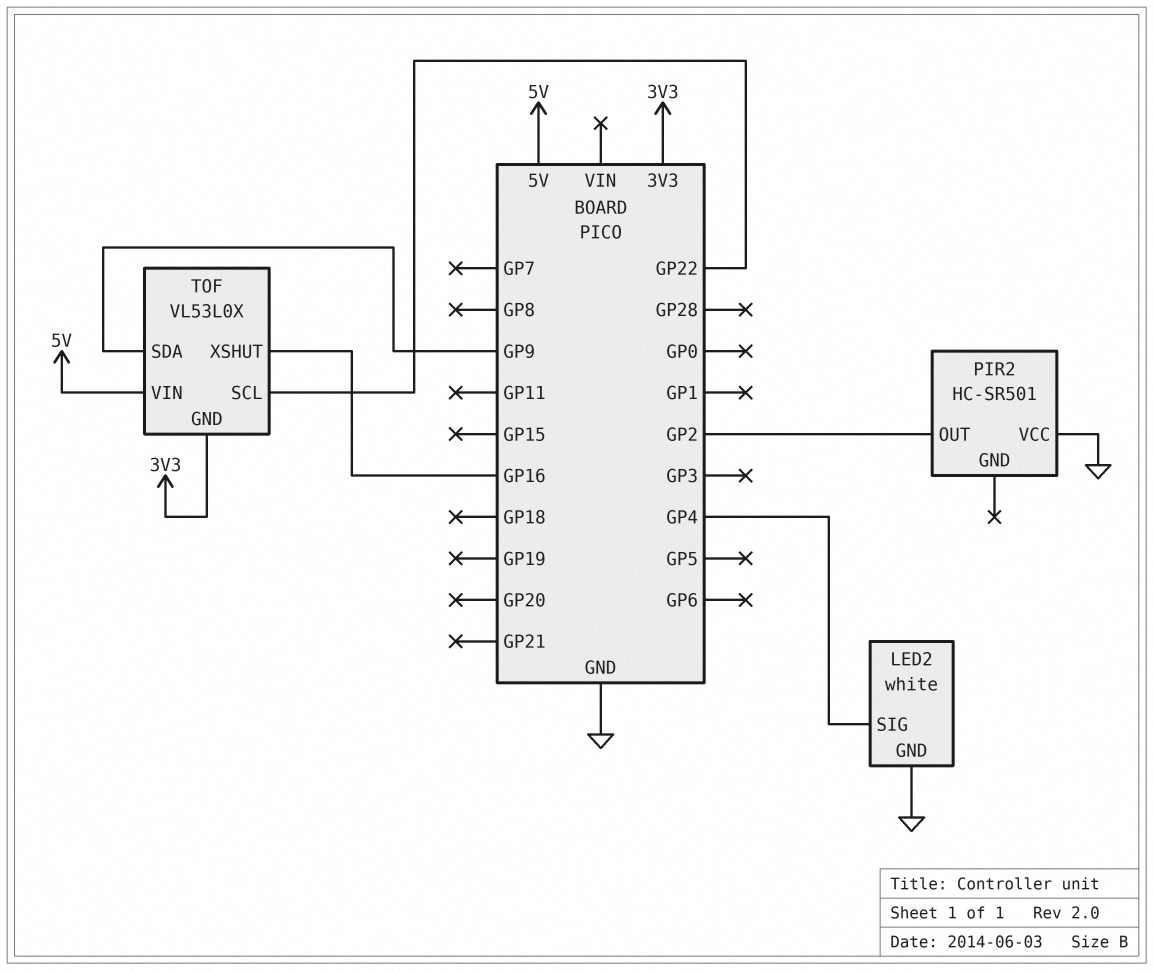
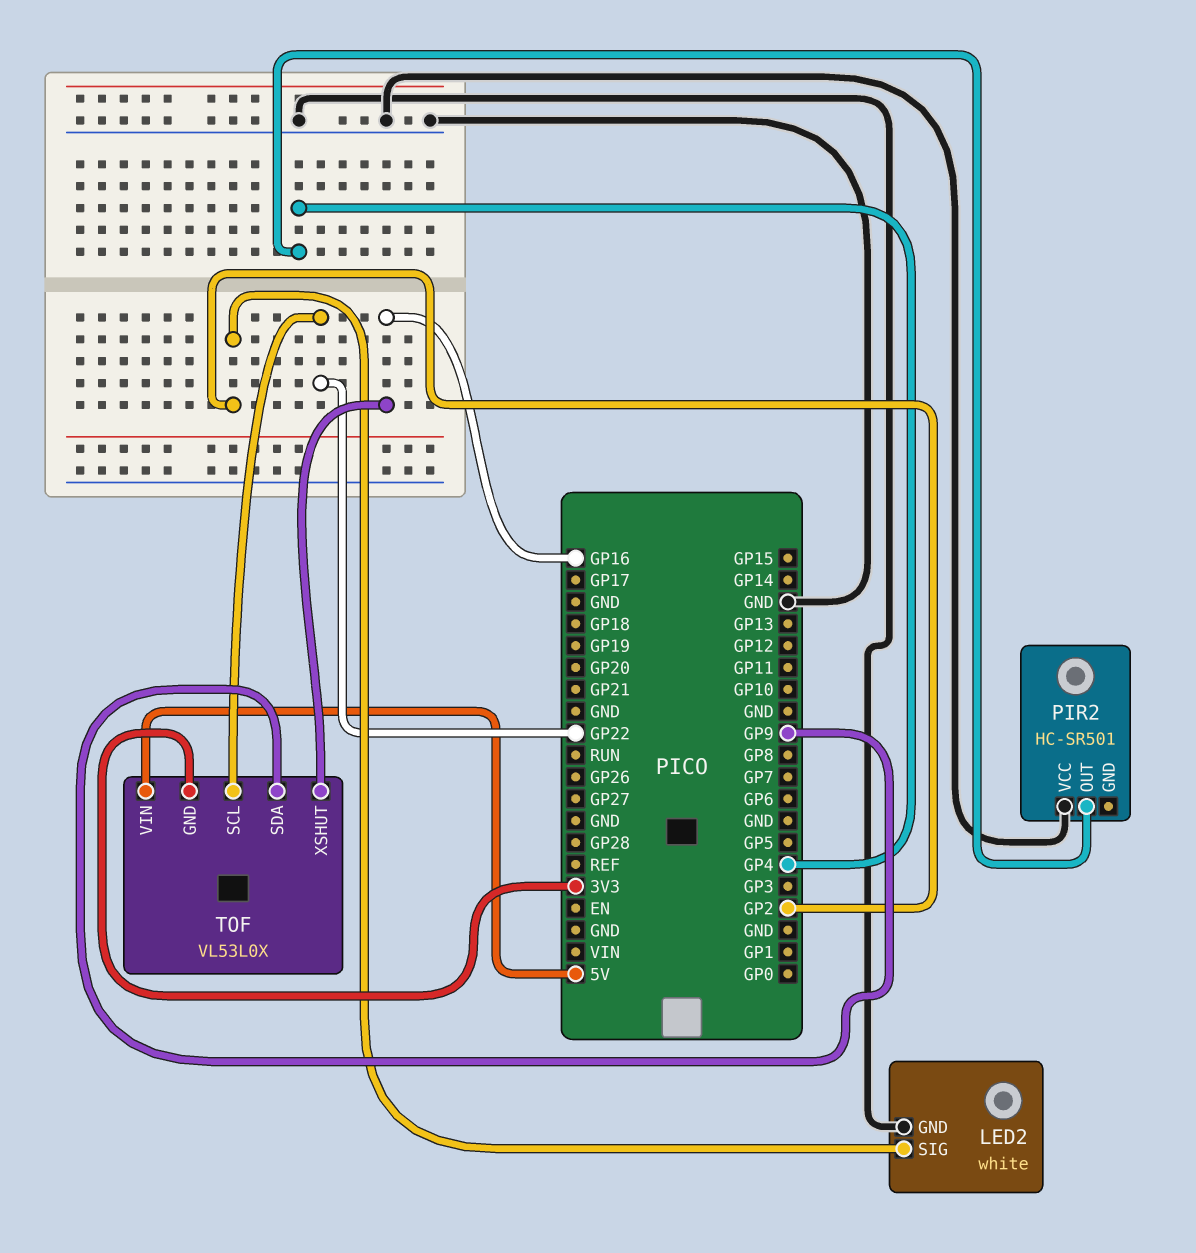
LED2 pin SIG: GP4 -> GP2
PIR2 pin OUT: GP2 -> GP4

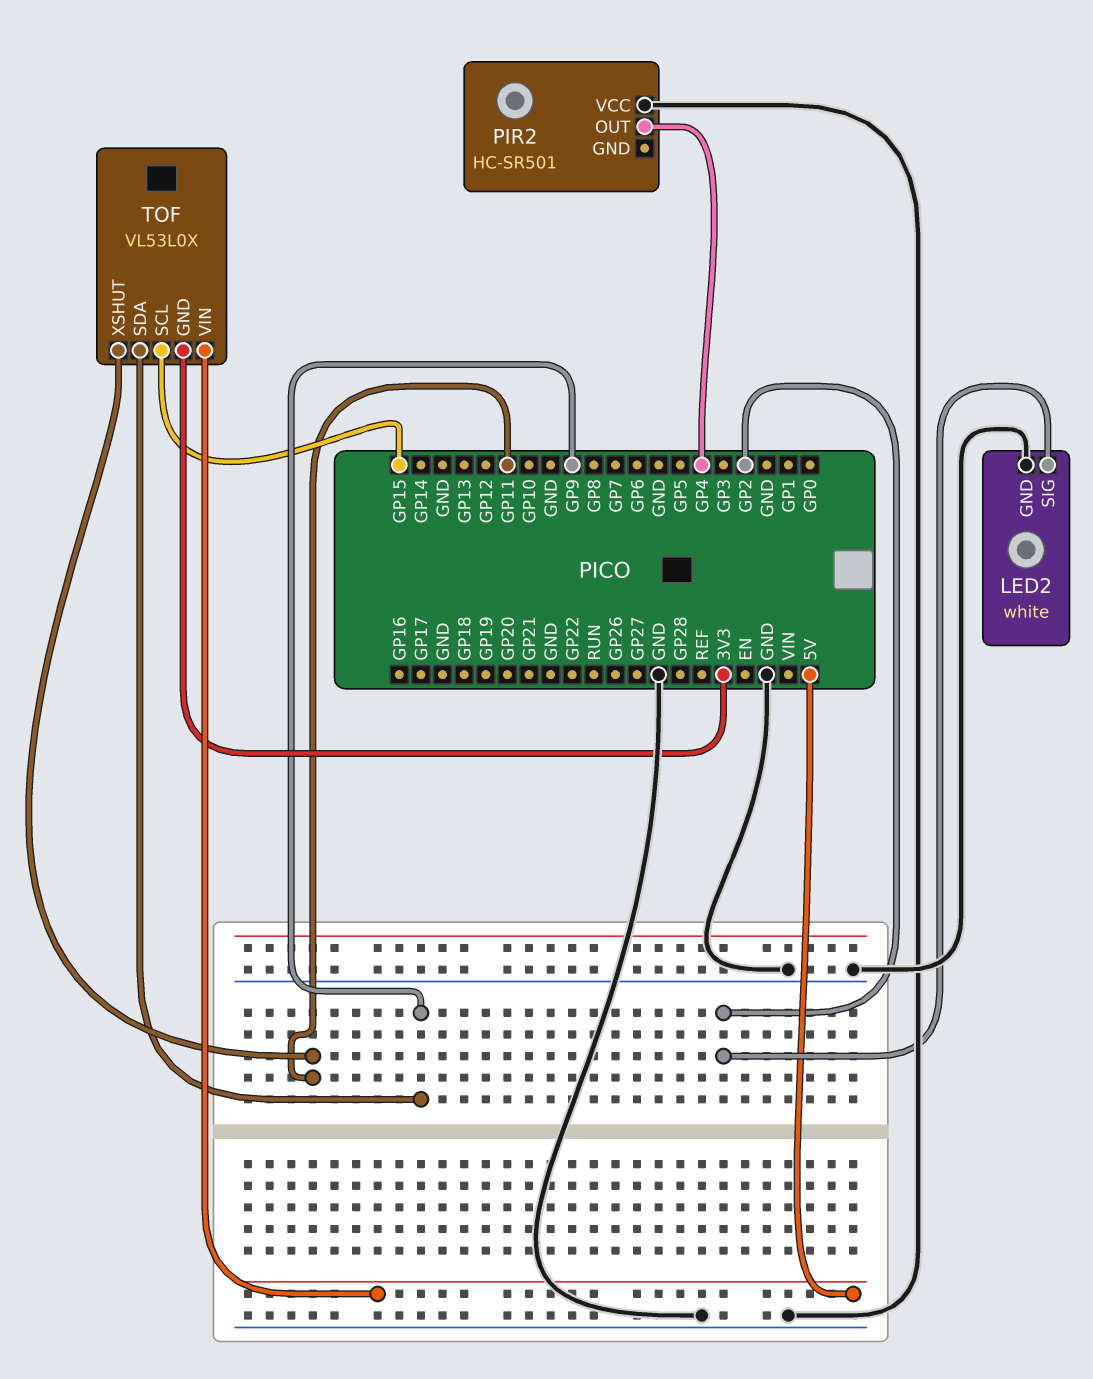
TOF pin SCL: GP22 -> GP15
TOF pin XSHUT: GP16 -> GP11

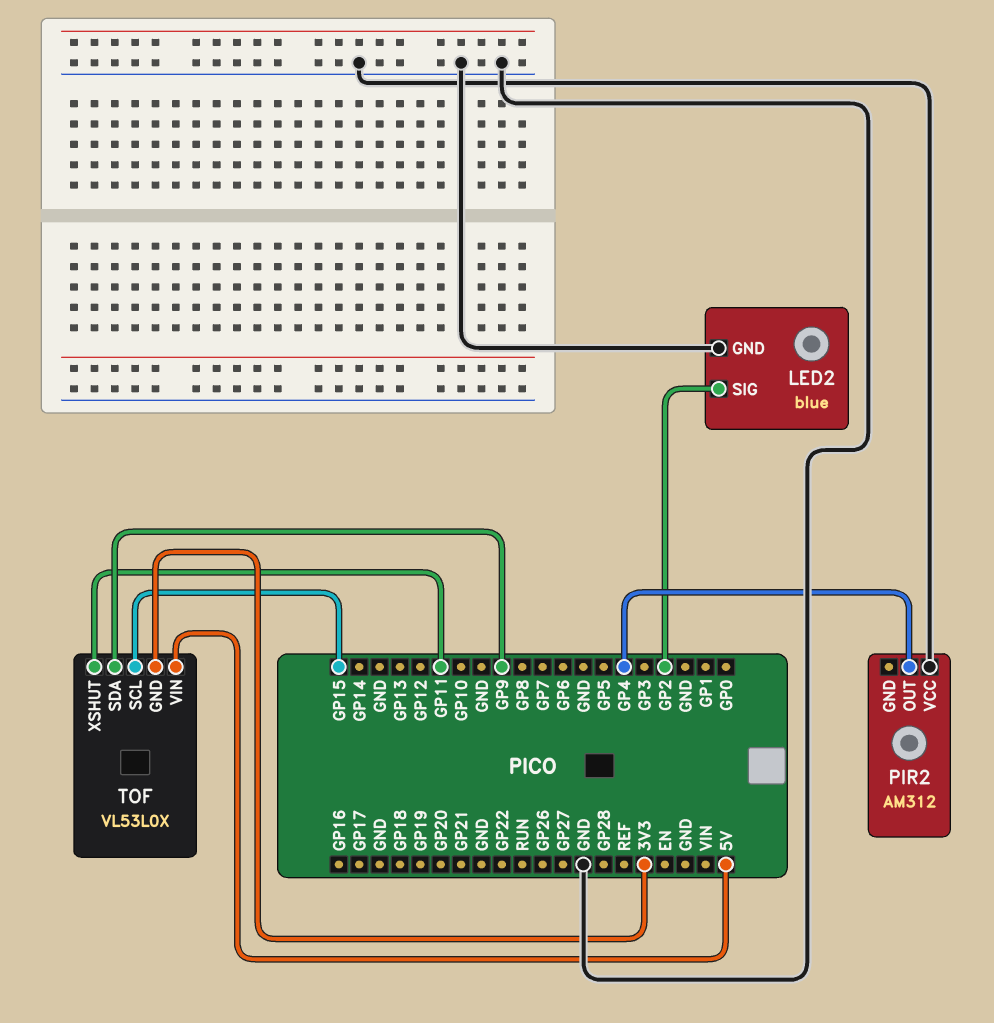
LED2: white -> blue
PIR2: HC-SR501 -> AM312

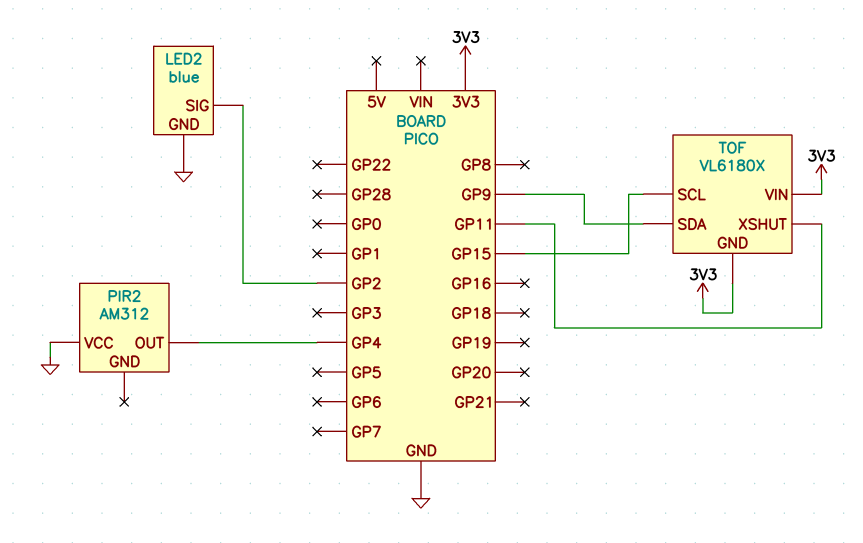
TOF: VL53L0X -> VL6180X
TOF pin VIN: 5V -> 3V3

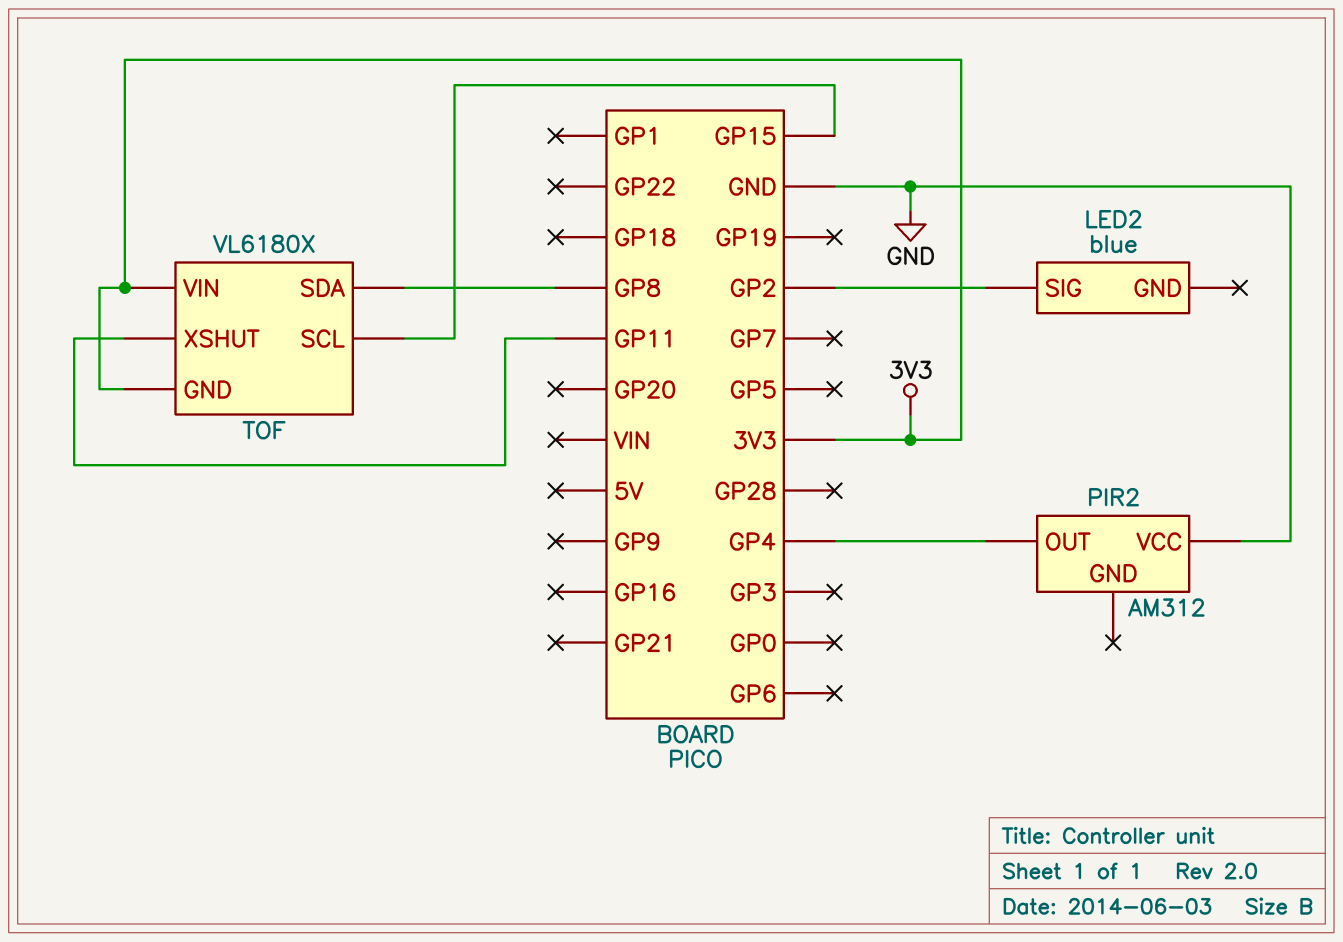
LED2 pin GND: GND -> none
TOF pin SDA: GP9 -> GP8

